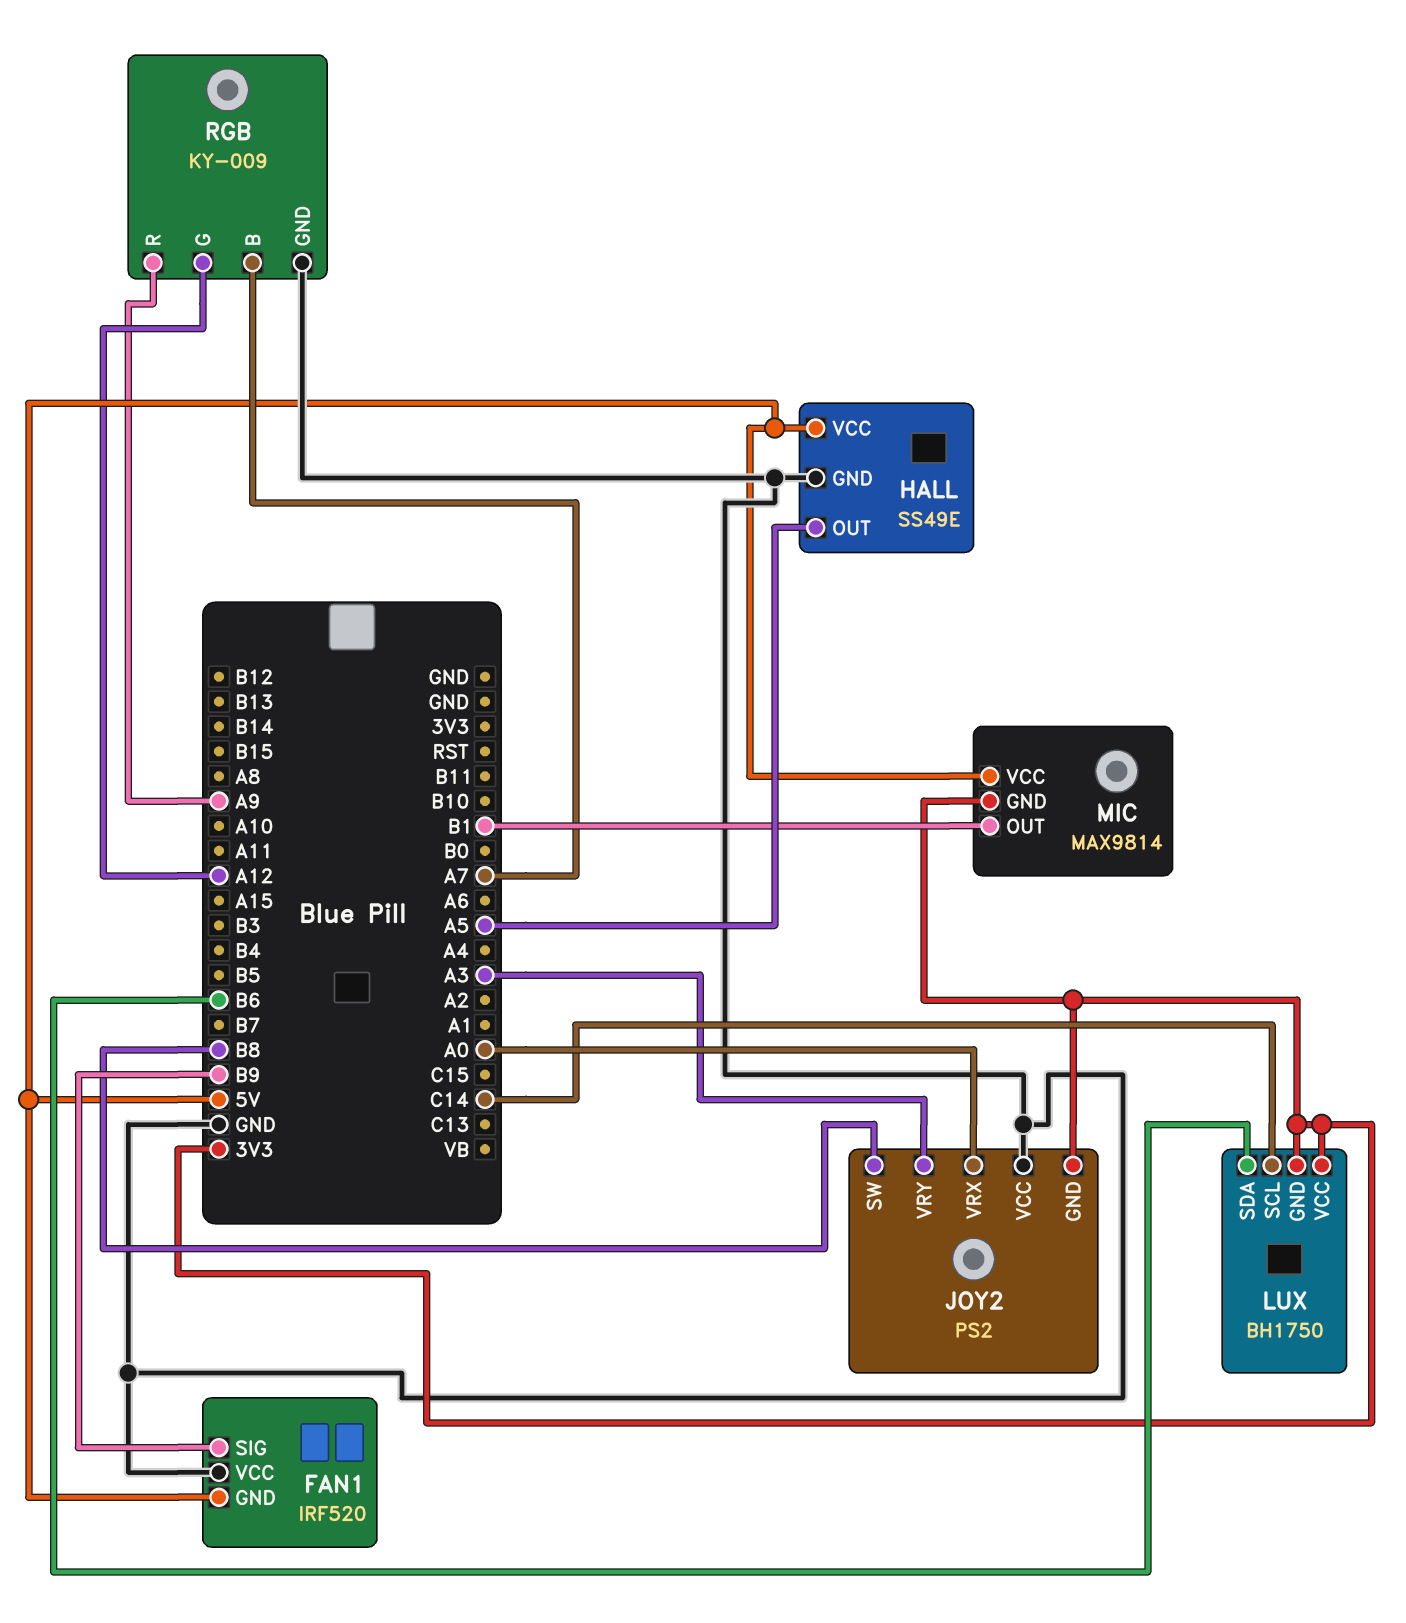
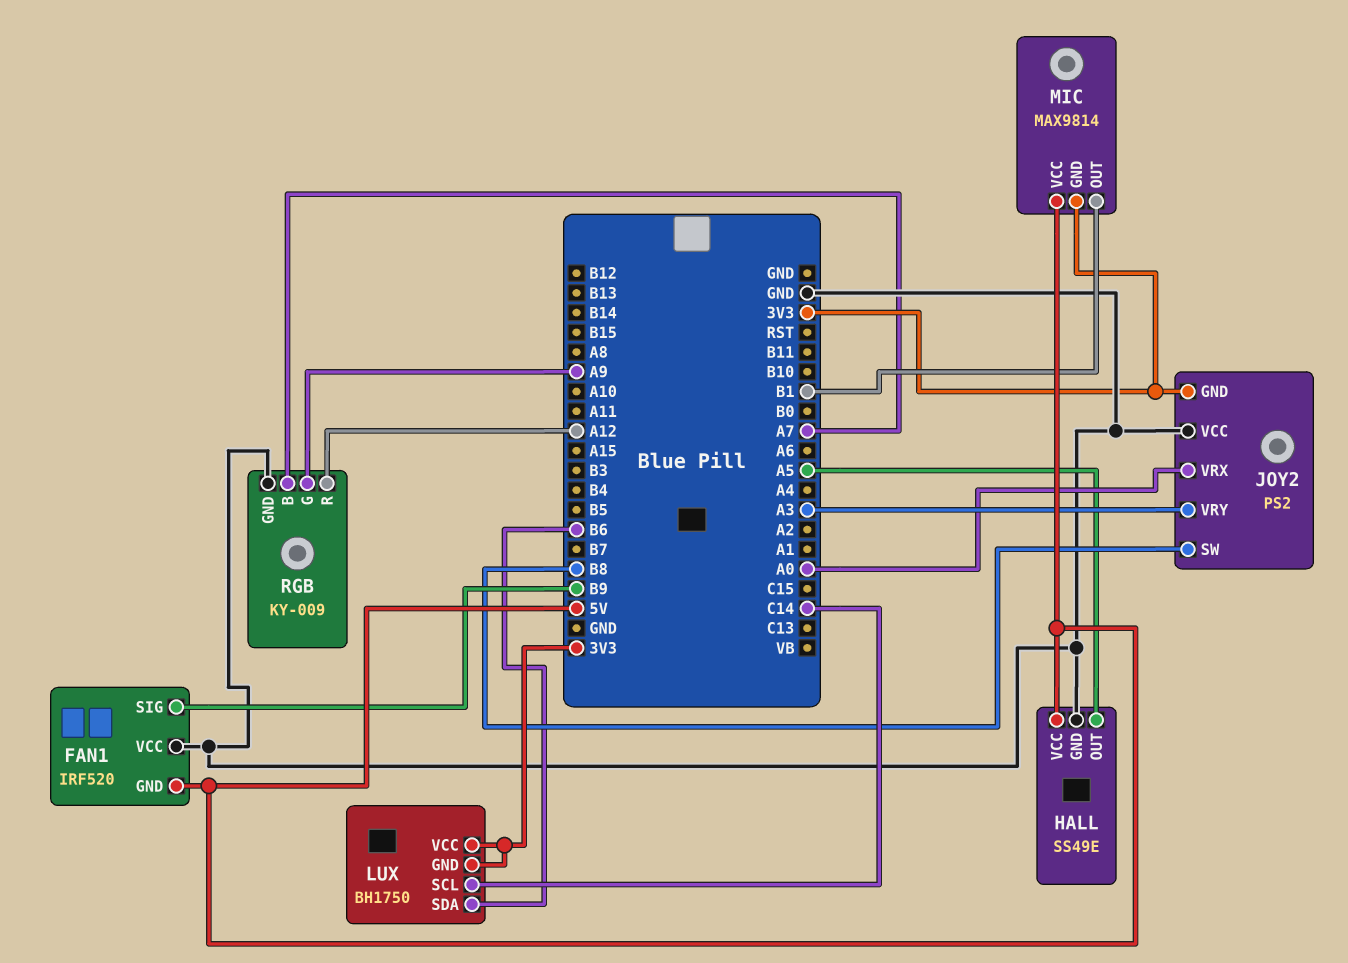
RGB pin G: A12 -> A9
RGB pin R: A9 -> A12

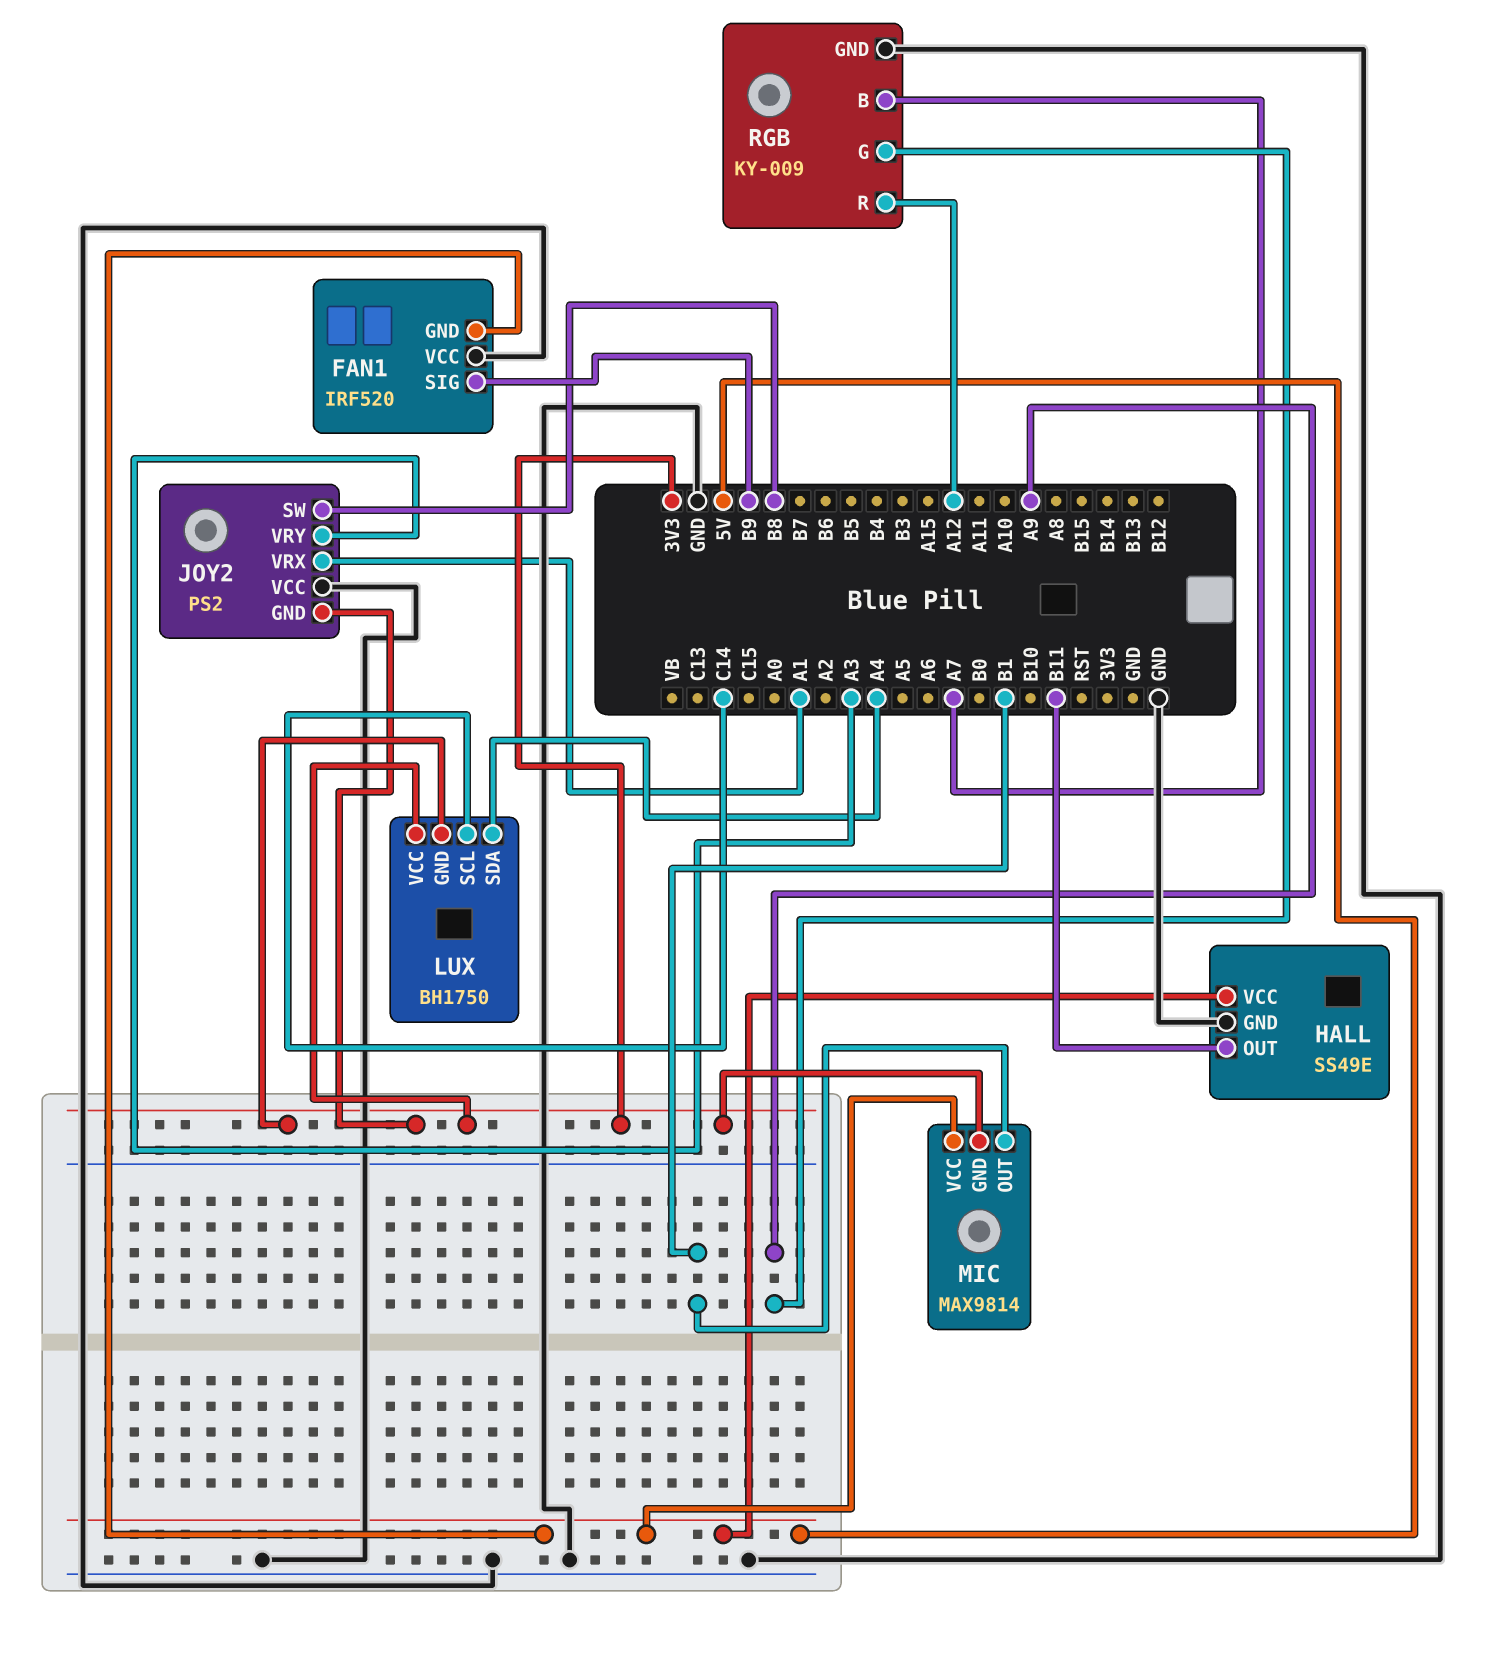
HALL pin OUT: A5 -> B11
JOY2 pin VRX: A0 -> A1
LUX pin SDA: B6 -> A4

